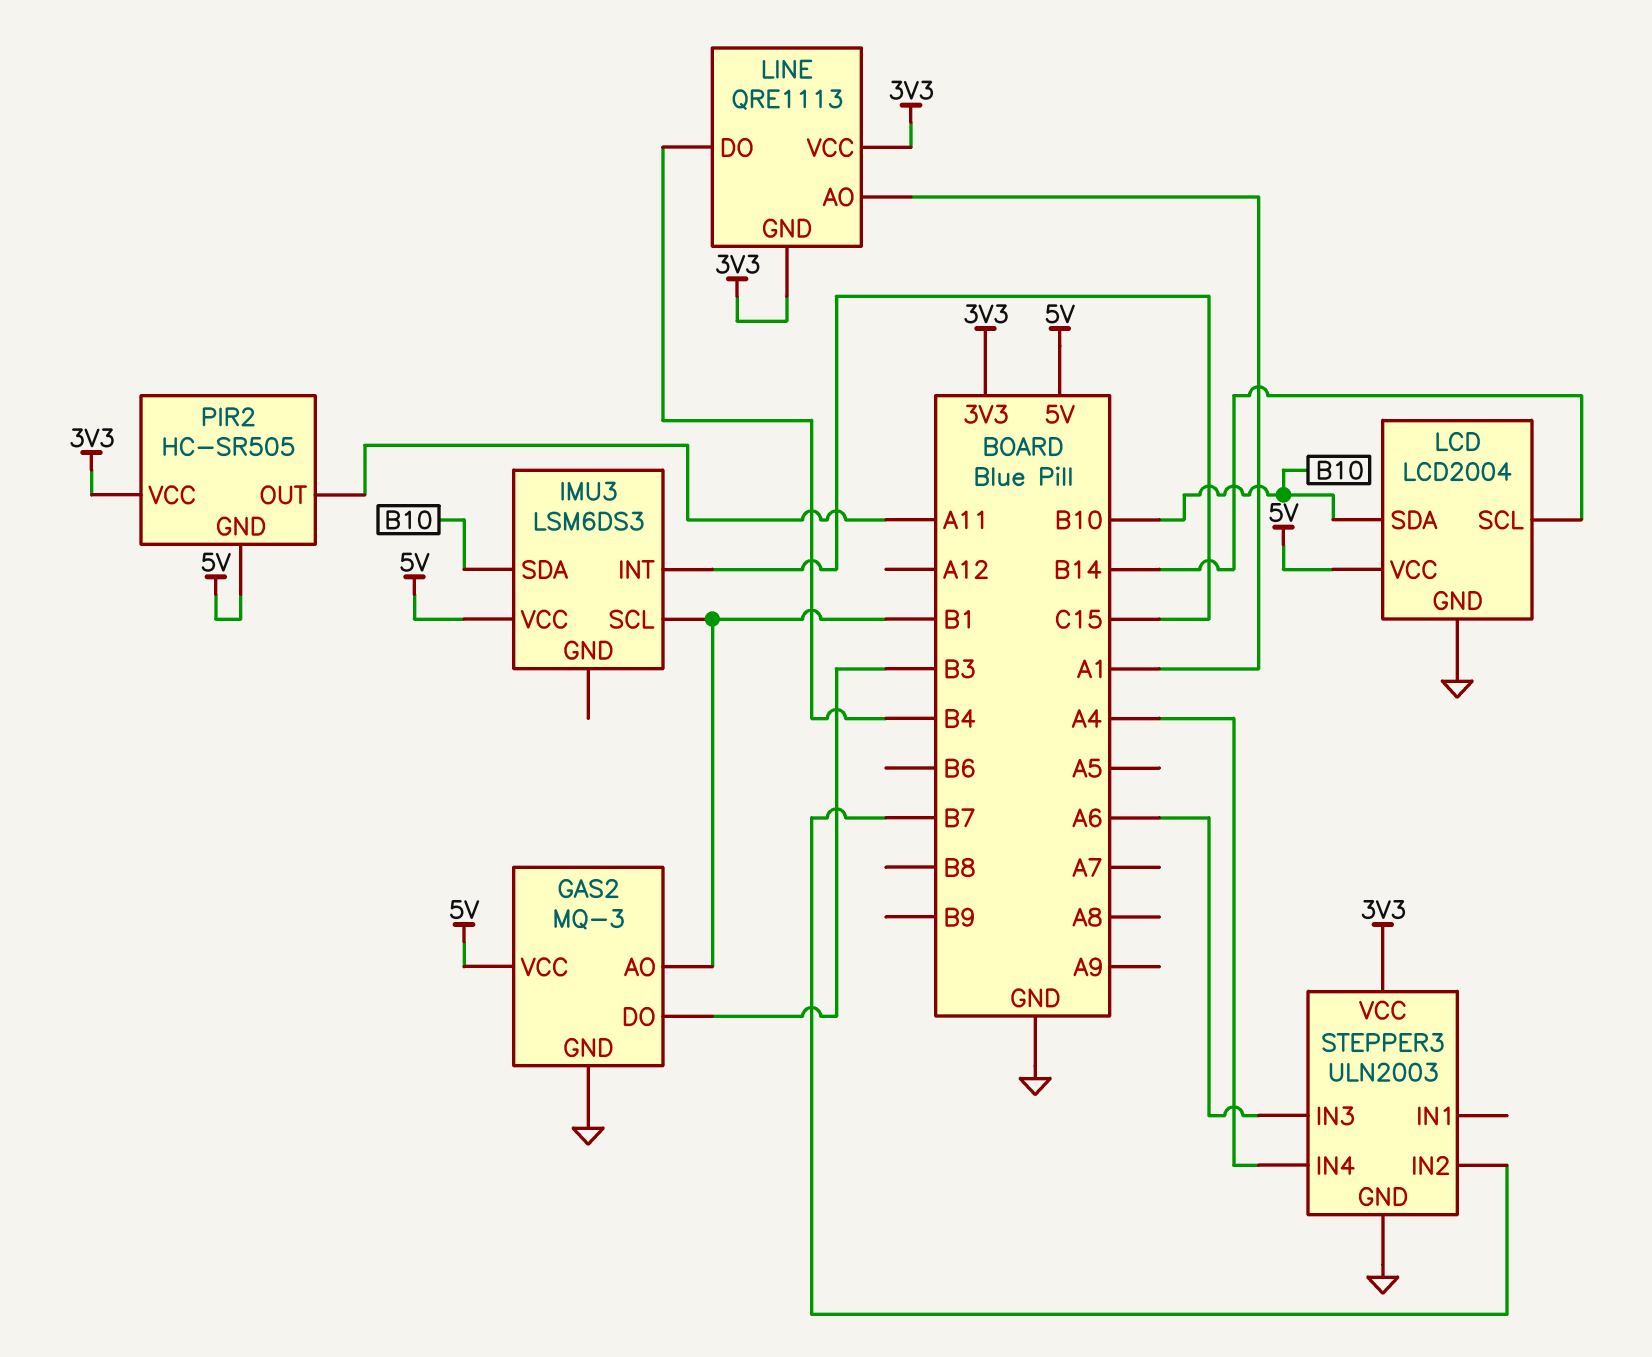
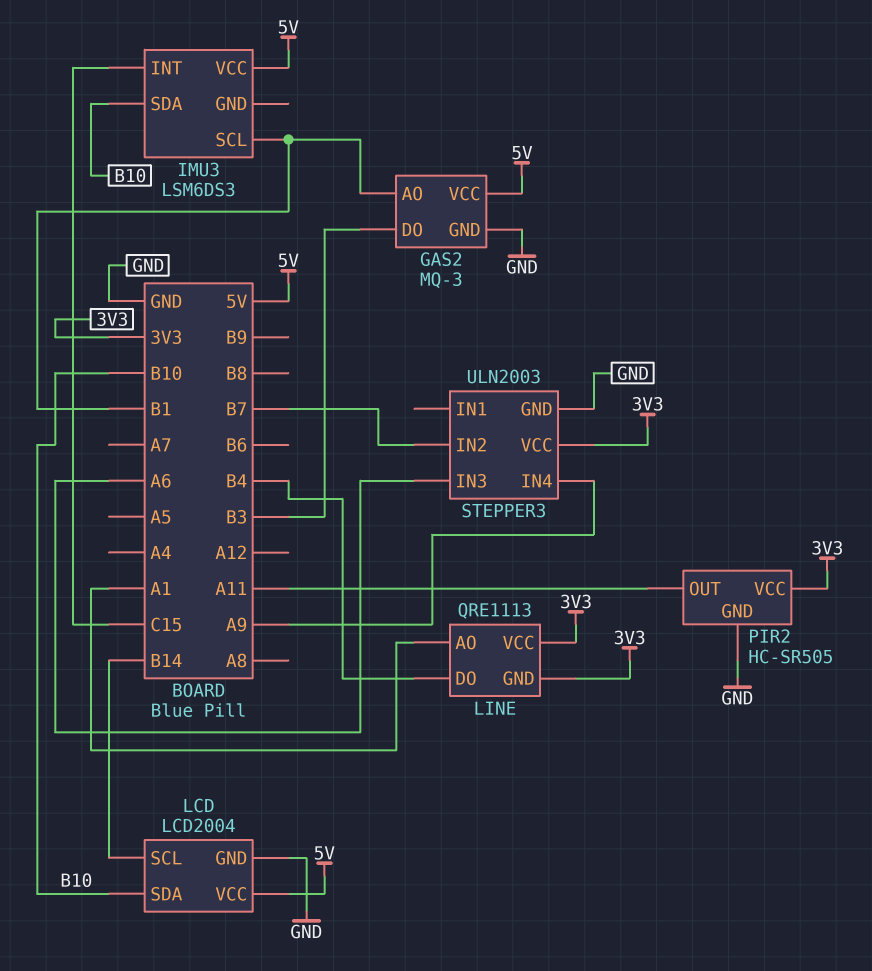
PIR2 pin GND: 5V -> GND
STEPPER3 pin IN4: A4 -> A9

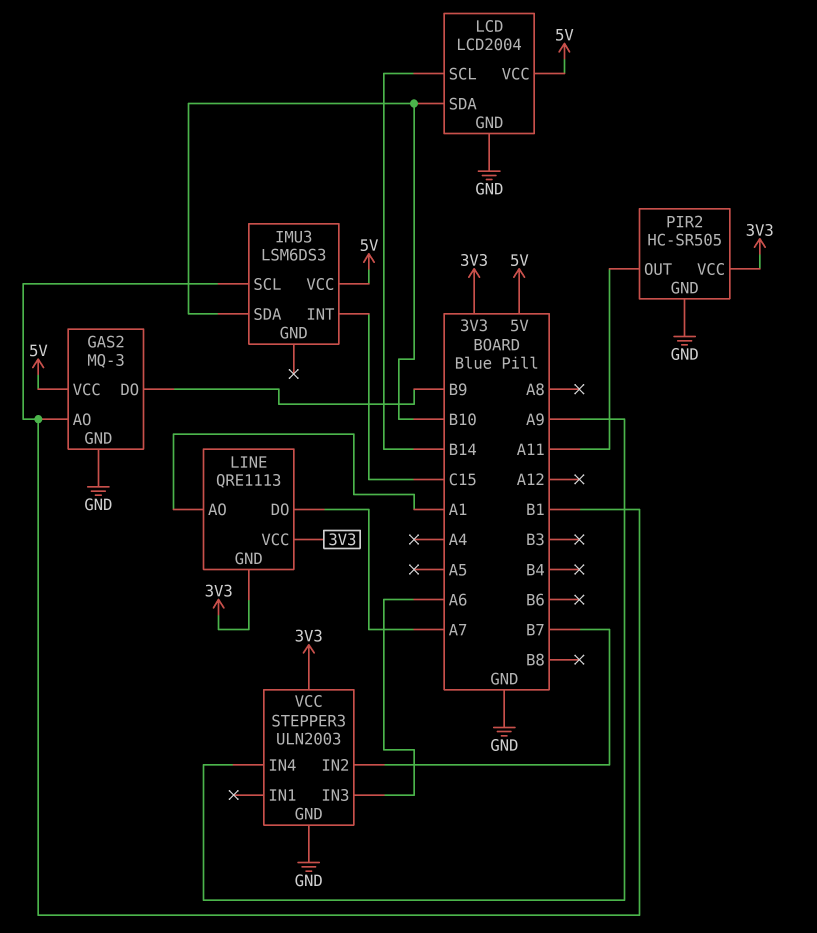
GAS2 pin DO: B3 -> B9
LINE pin DO: B4 -> A7

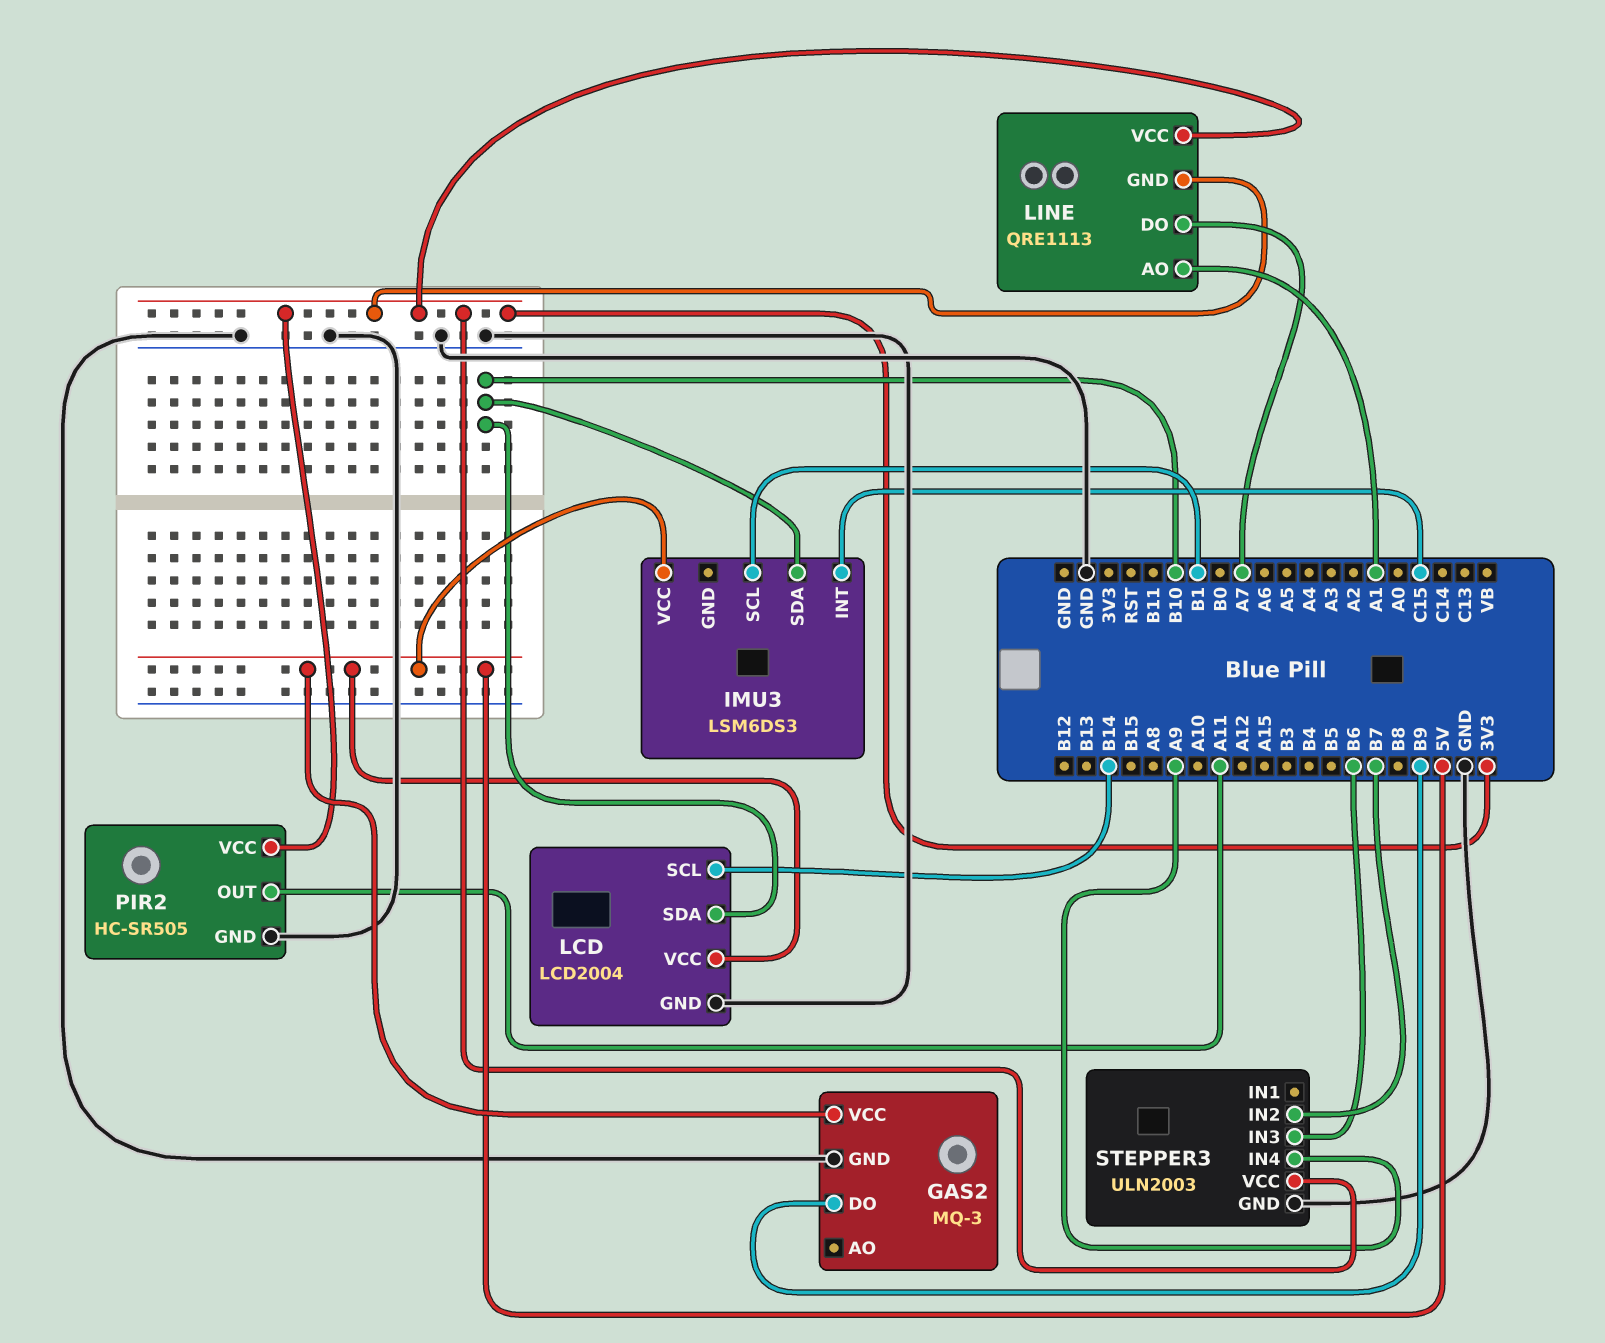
GAS2 pin AO: B1 -> none
STEPPER3 pin IN3: A6 -> B6

